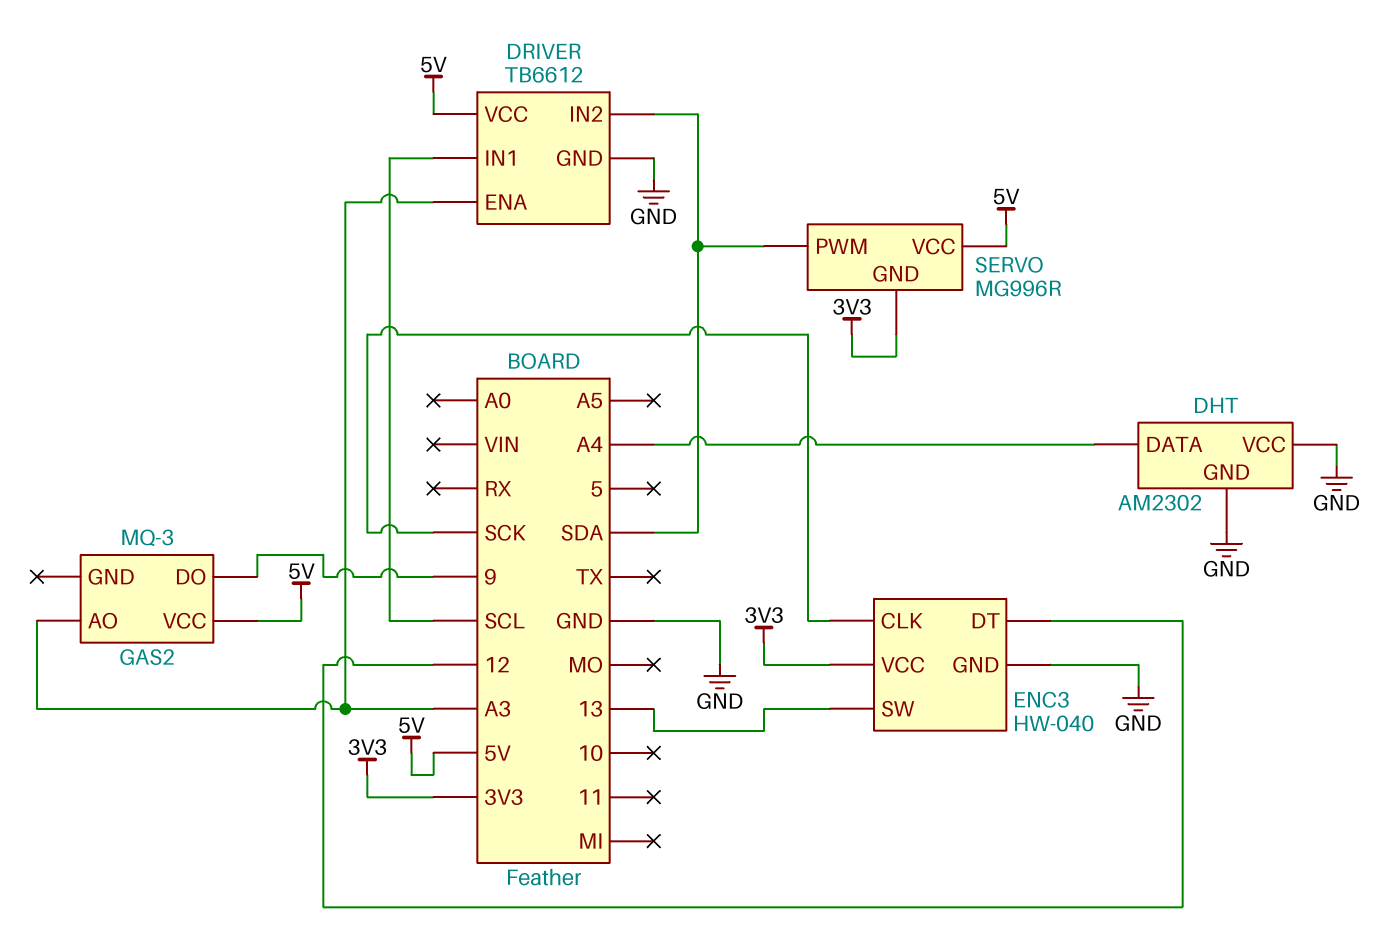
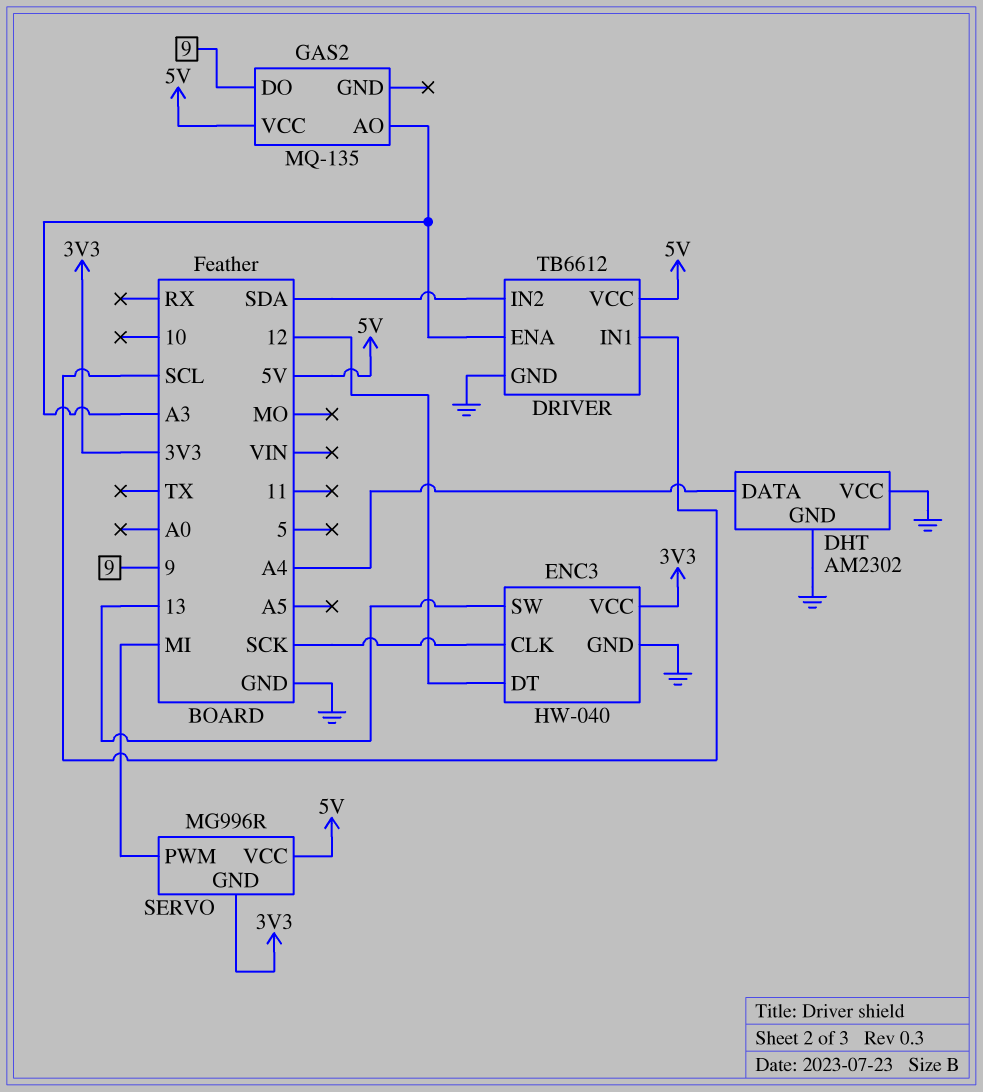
GAS2: MQ-3 -> MQ-135
SERVO pin PWM: SDA -> MI

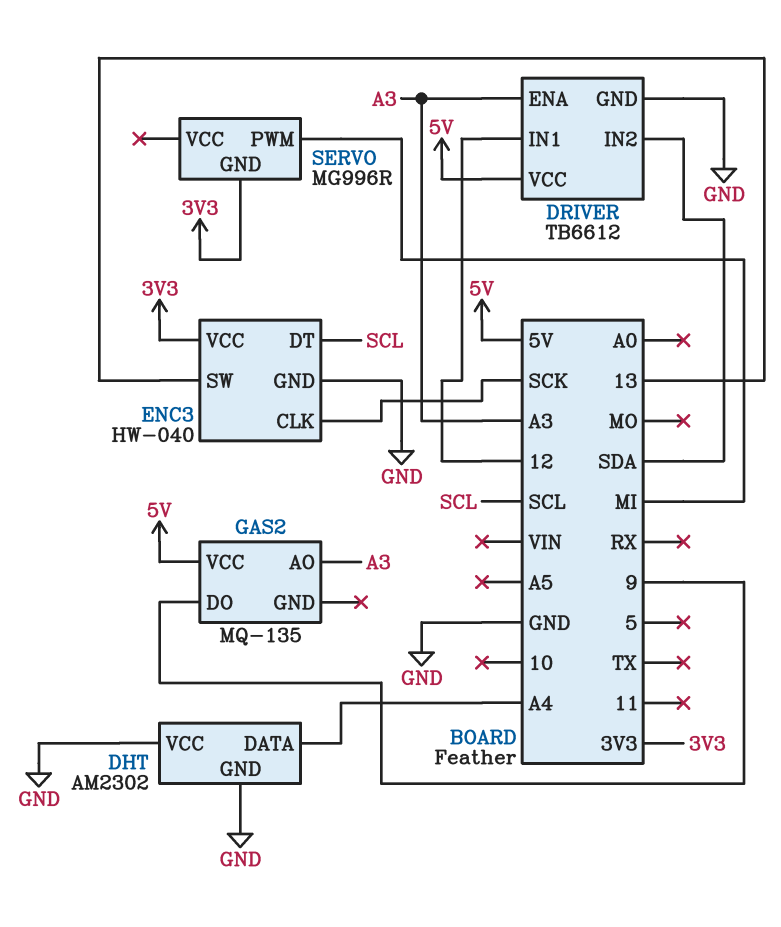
DRIVER pin IN1: SCL -> 12
ENC3 pin DT: 12 -> SCL
SERVO pin VCC: 5V -> none

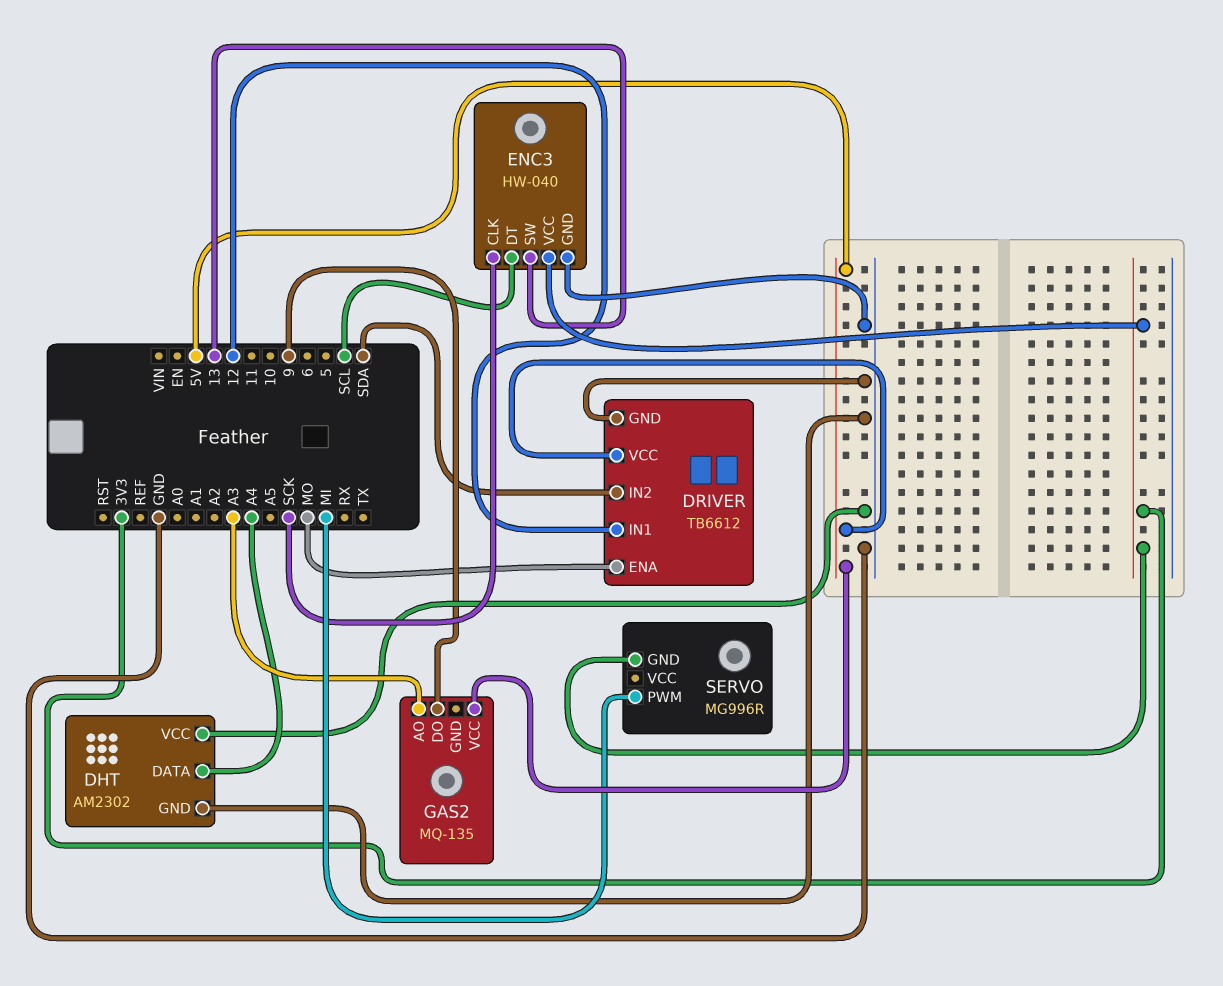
DRIVER pin ENA: A3 -> MO

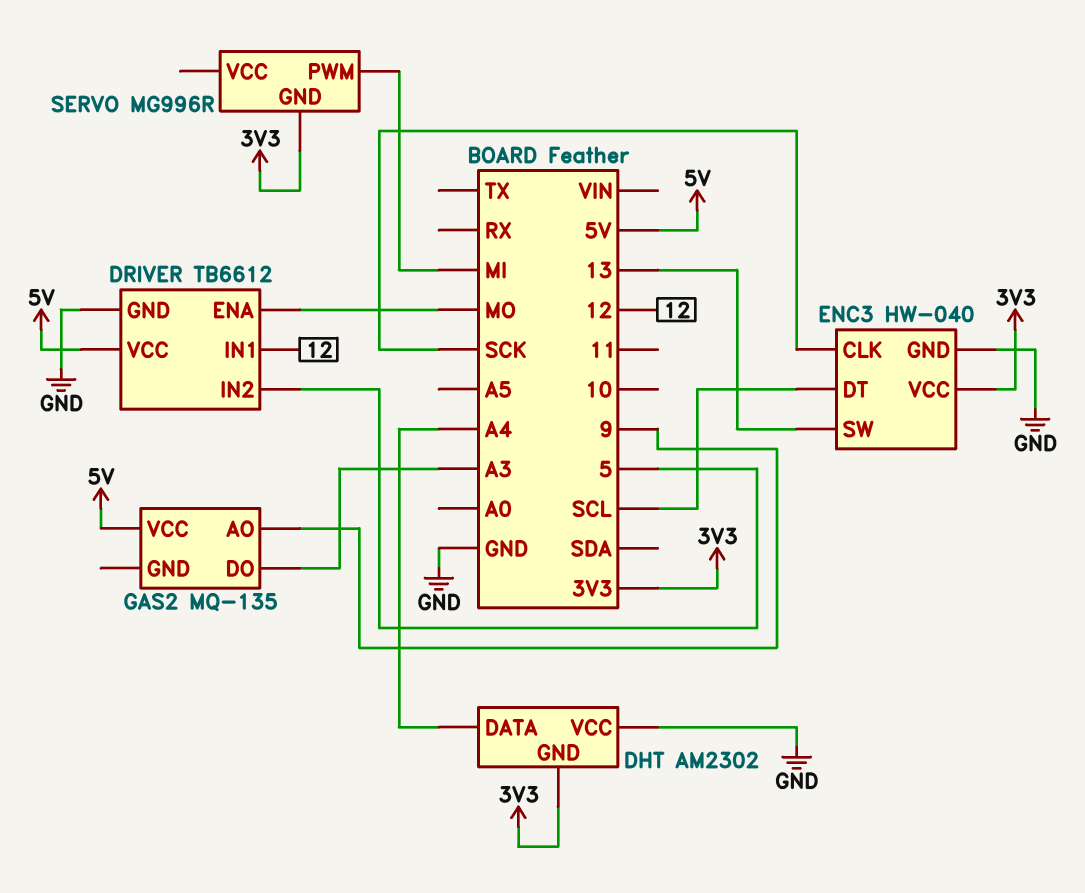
DHT pin GND: GND -> 3V3
DRIVER pin IN2: SDA -> 5
GAS2 pin AO: A3 -> 9
GAS2 pin DO: 9 -> A3

